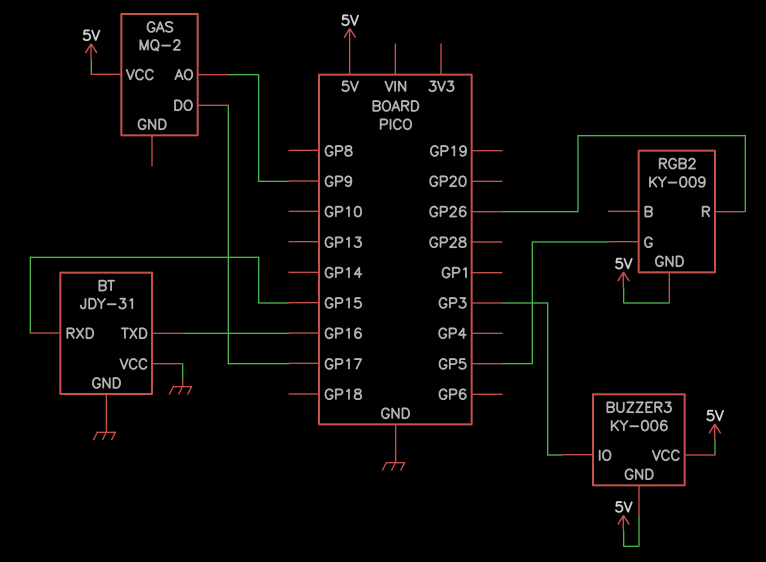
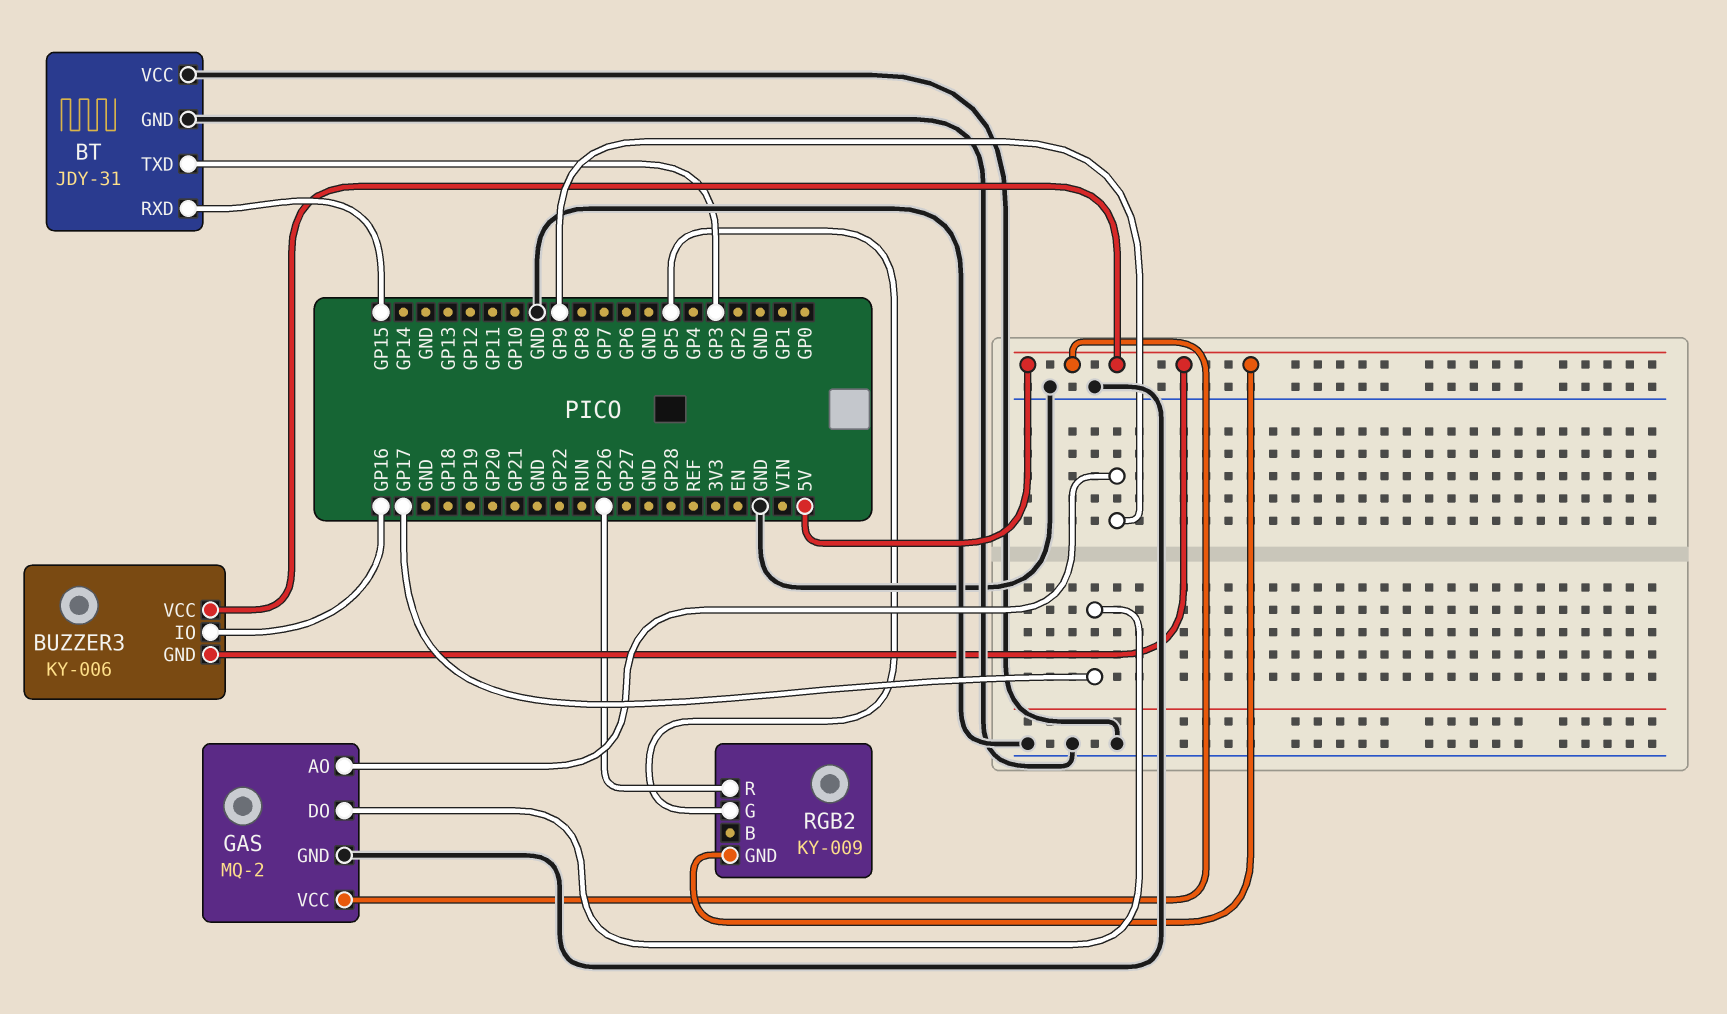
BT pin TXD: GP16 -> GP3
BUZZER3 pin IO: GP3 -> GP16
GAS pin GND: none -> GND

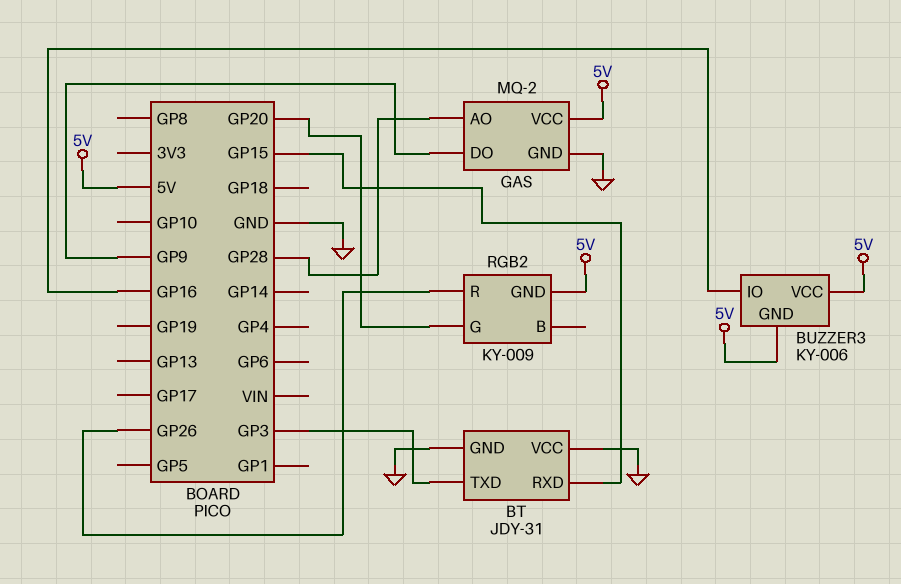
GAS pin AO: GP9 -> GP28
GAS pin DO: GP17 -> GP9
RGB2 pin G: GP5 -> GP20

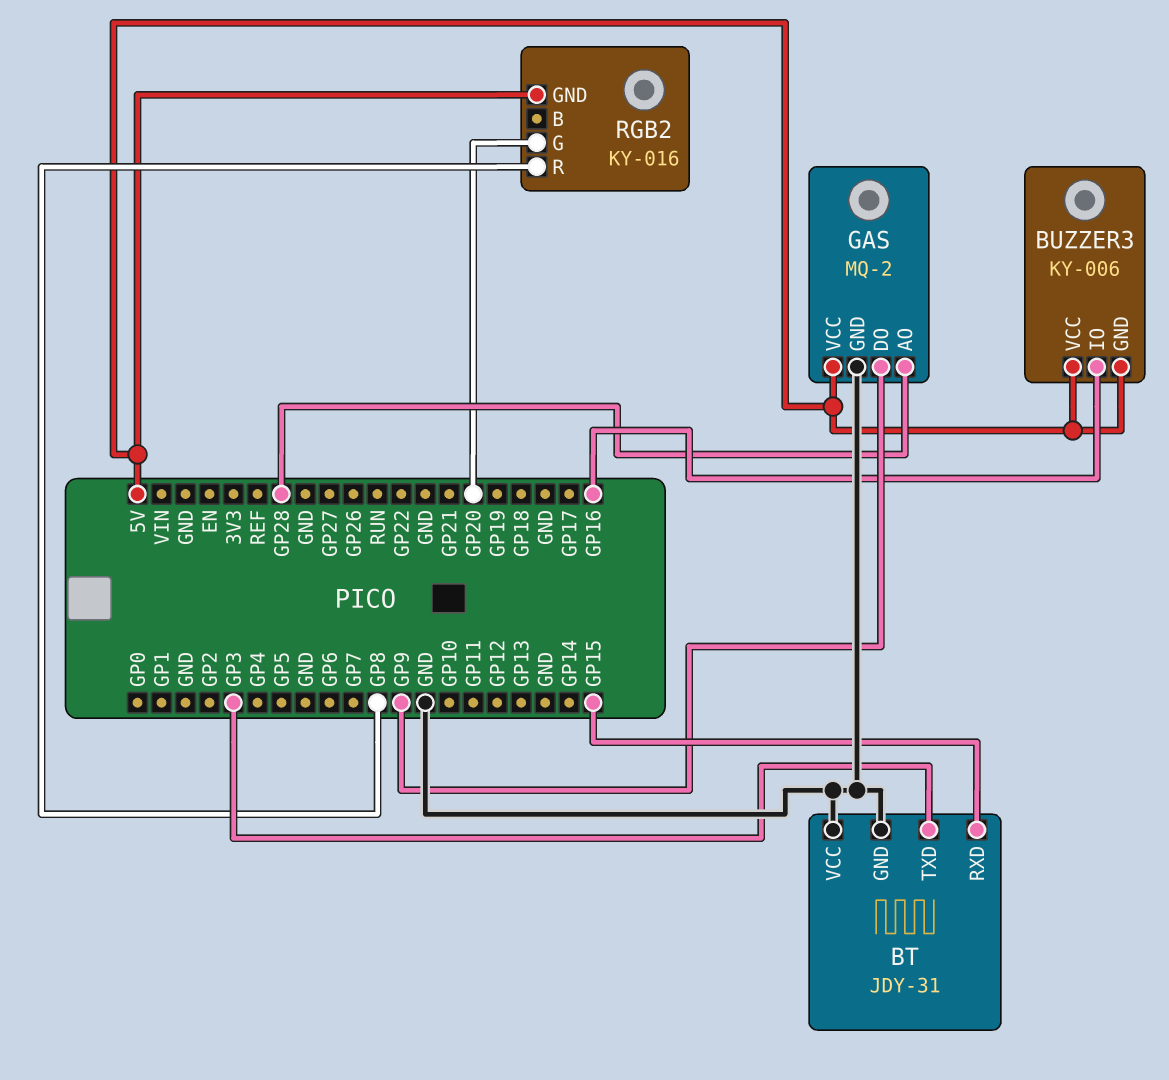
RGB2: KY-009 -> KY-016
RGB2 pin R: GP26 -> GP8

